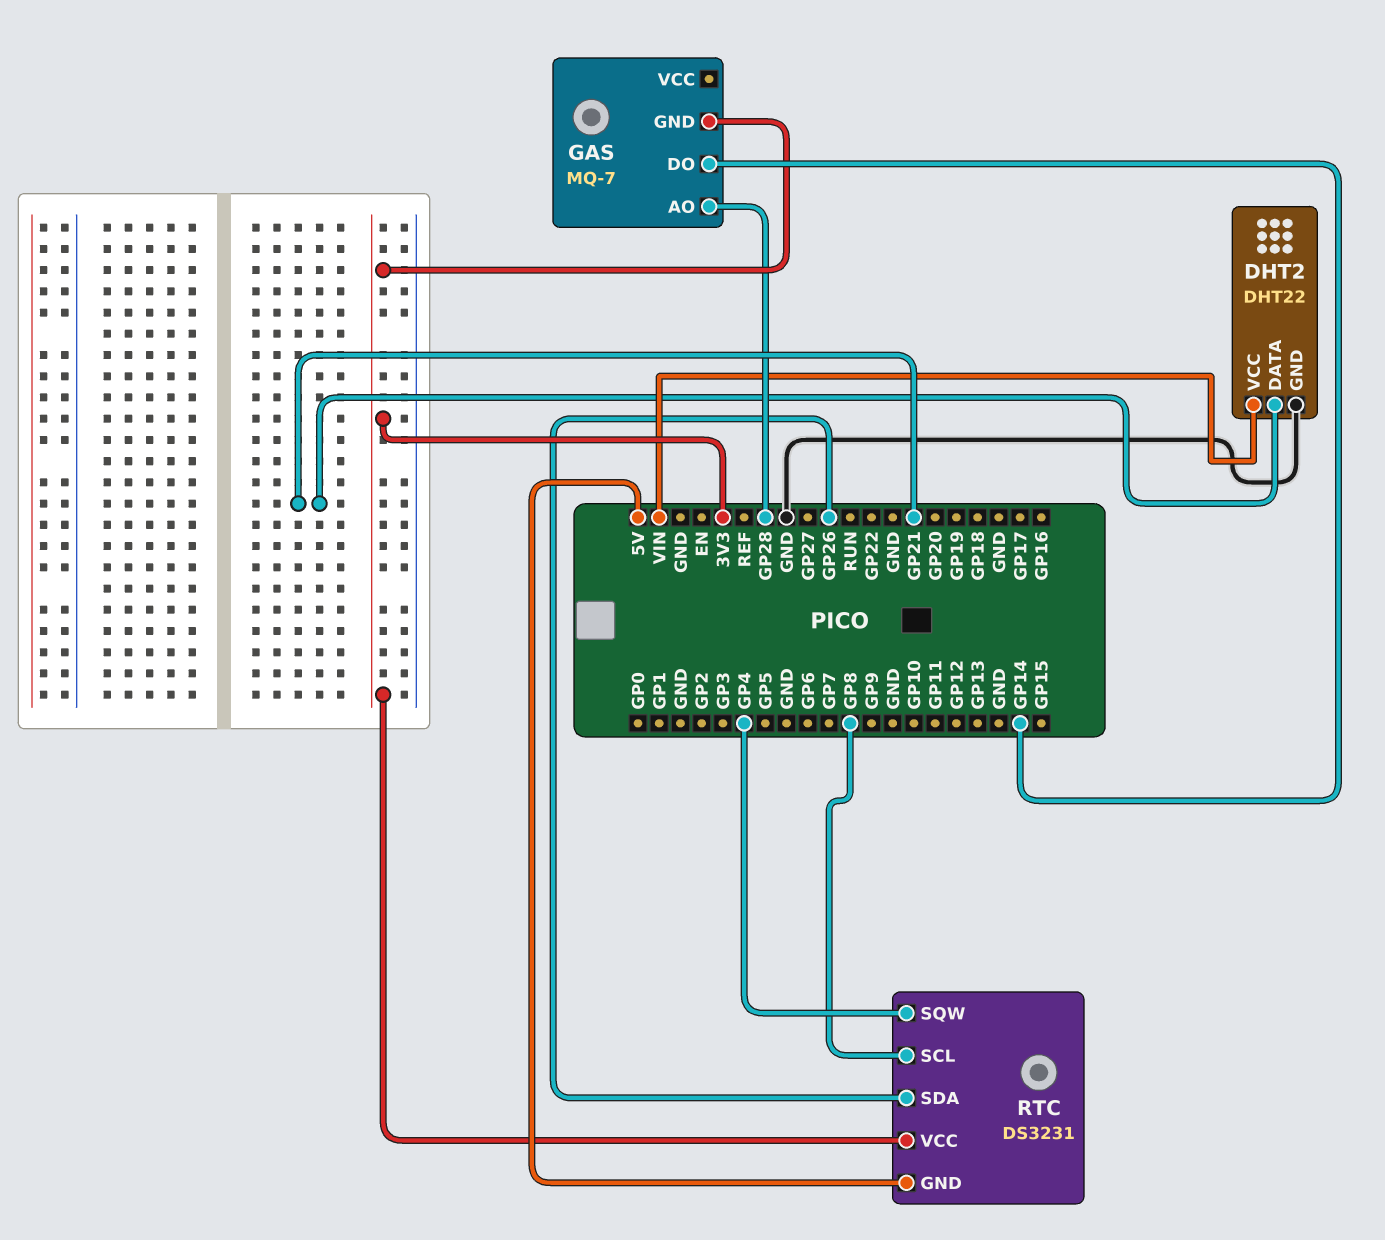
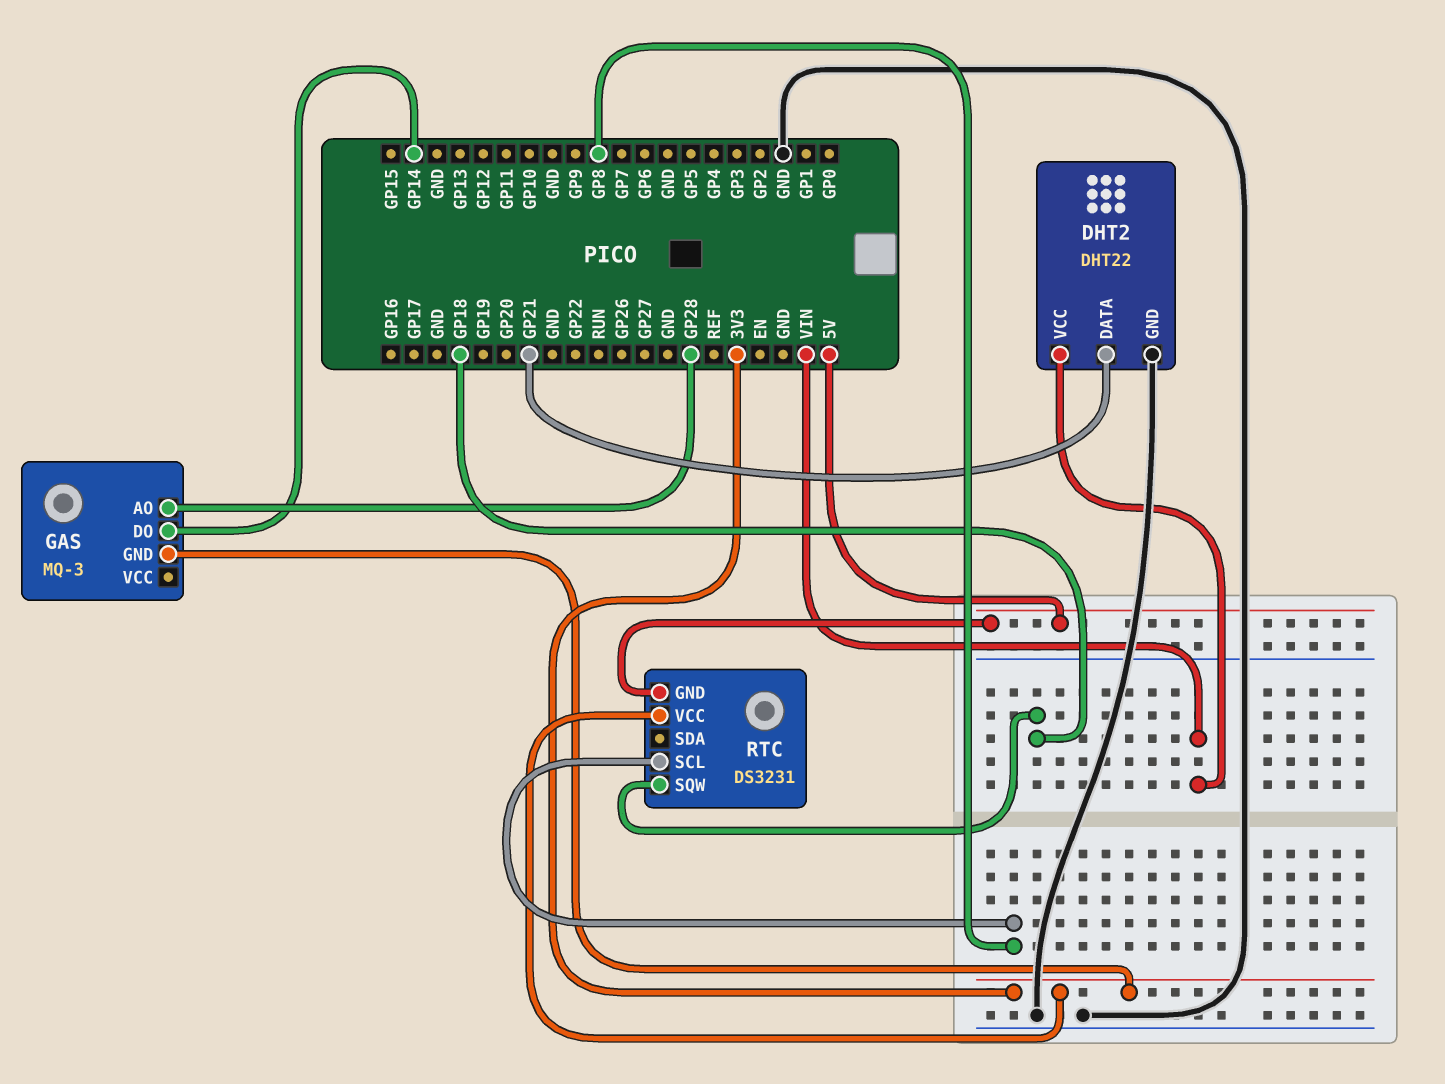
GAS: MQ-7 -> MQ-3
RTC pin SDA: GP26 -> none
RTC pin SQW: GP4 -> GP18

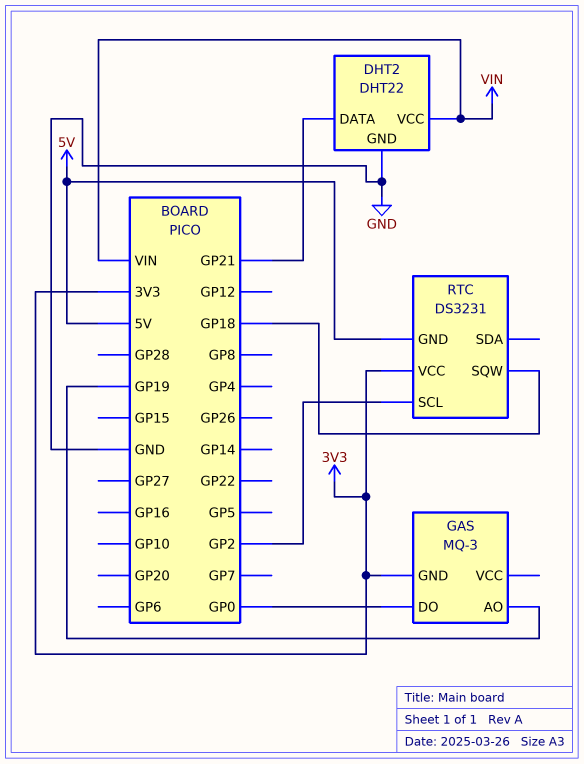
GAS pin AO: GP28 -> GP19
GAS pin DO: GP14 -> GP0
RTC pin SCL: GP8 -> GP2

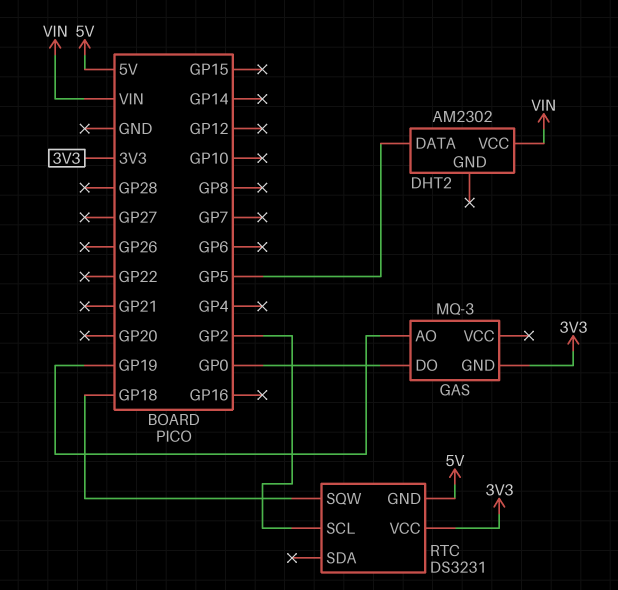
DHT2: DHT22 -> AM2302
DHT2 pin DATA: GP21 -> GP5
DHT2 pin GND: GND -> none

